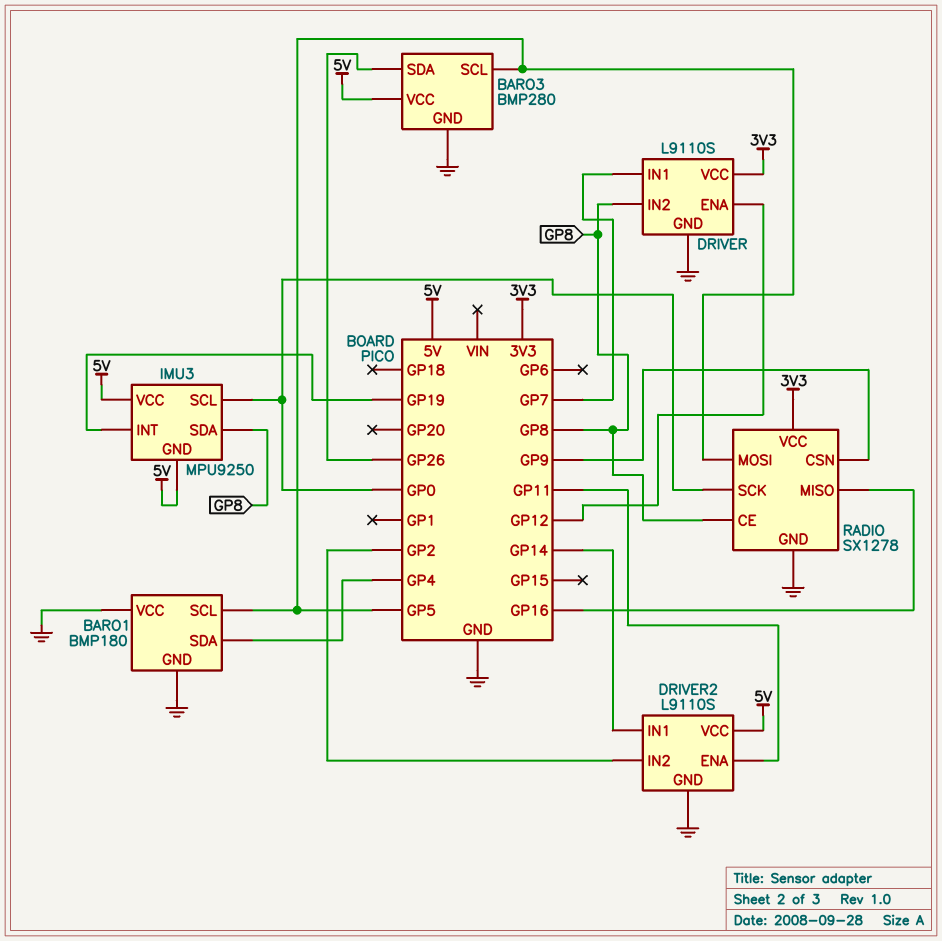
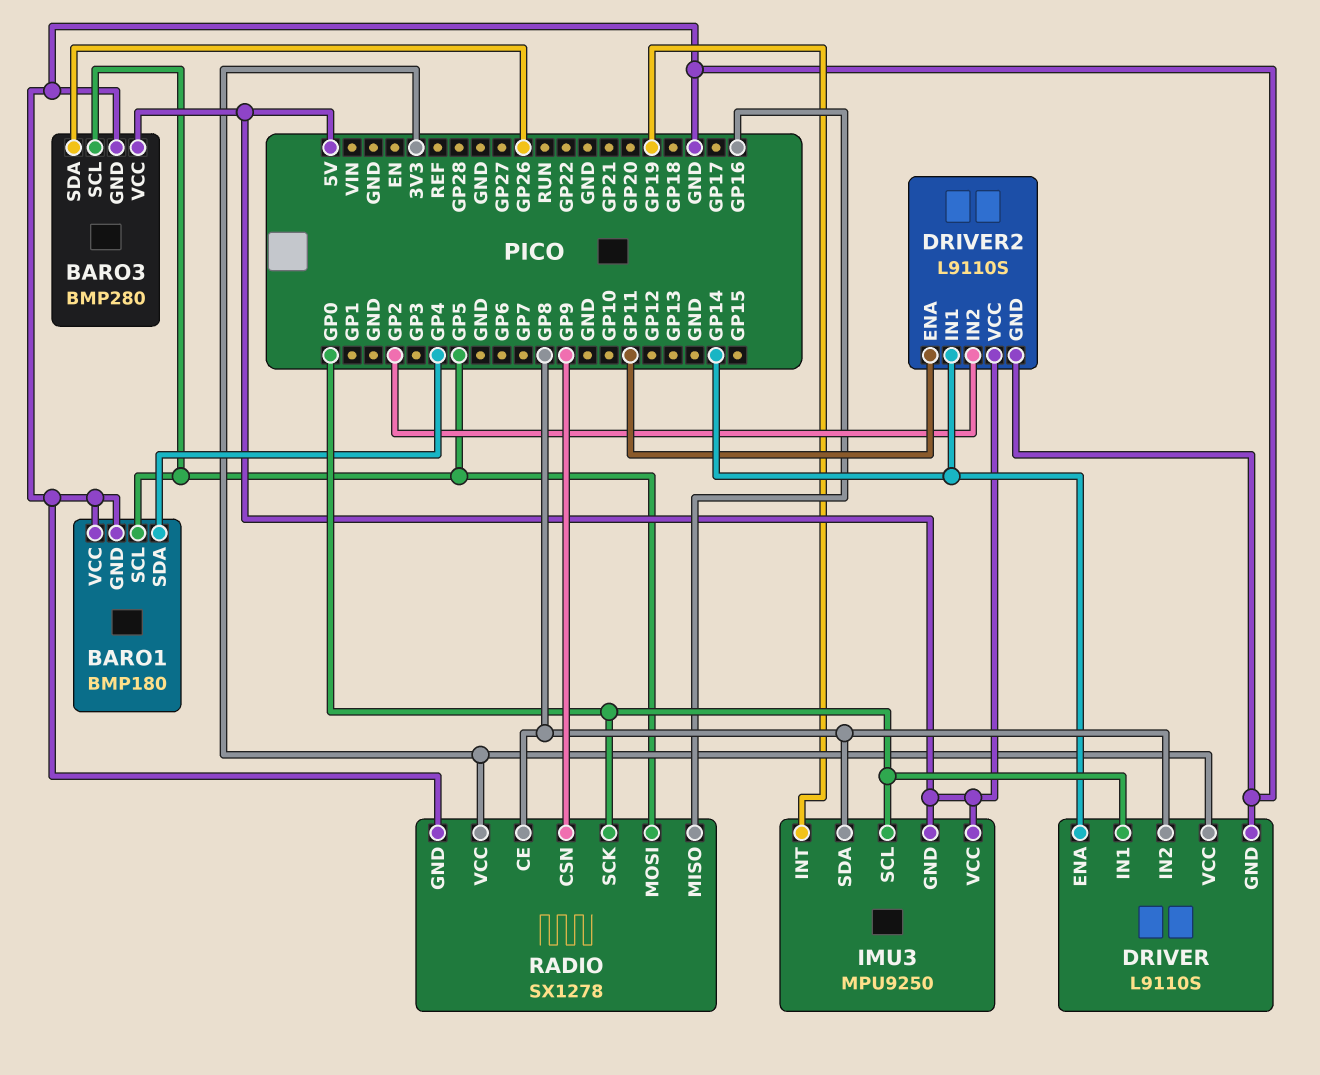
DRIVER pin ENA: GP12 -> GP14
DRIVER pin IN1: GP7 -> GP0

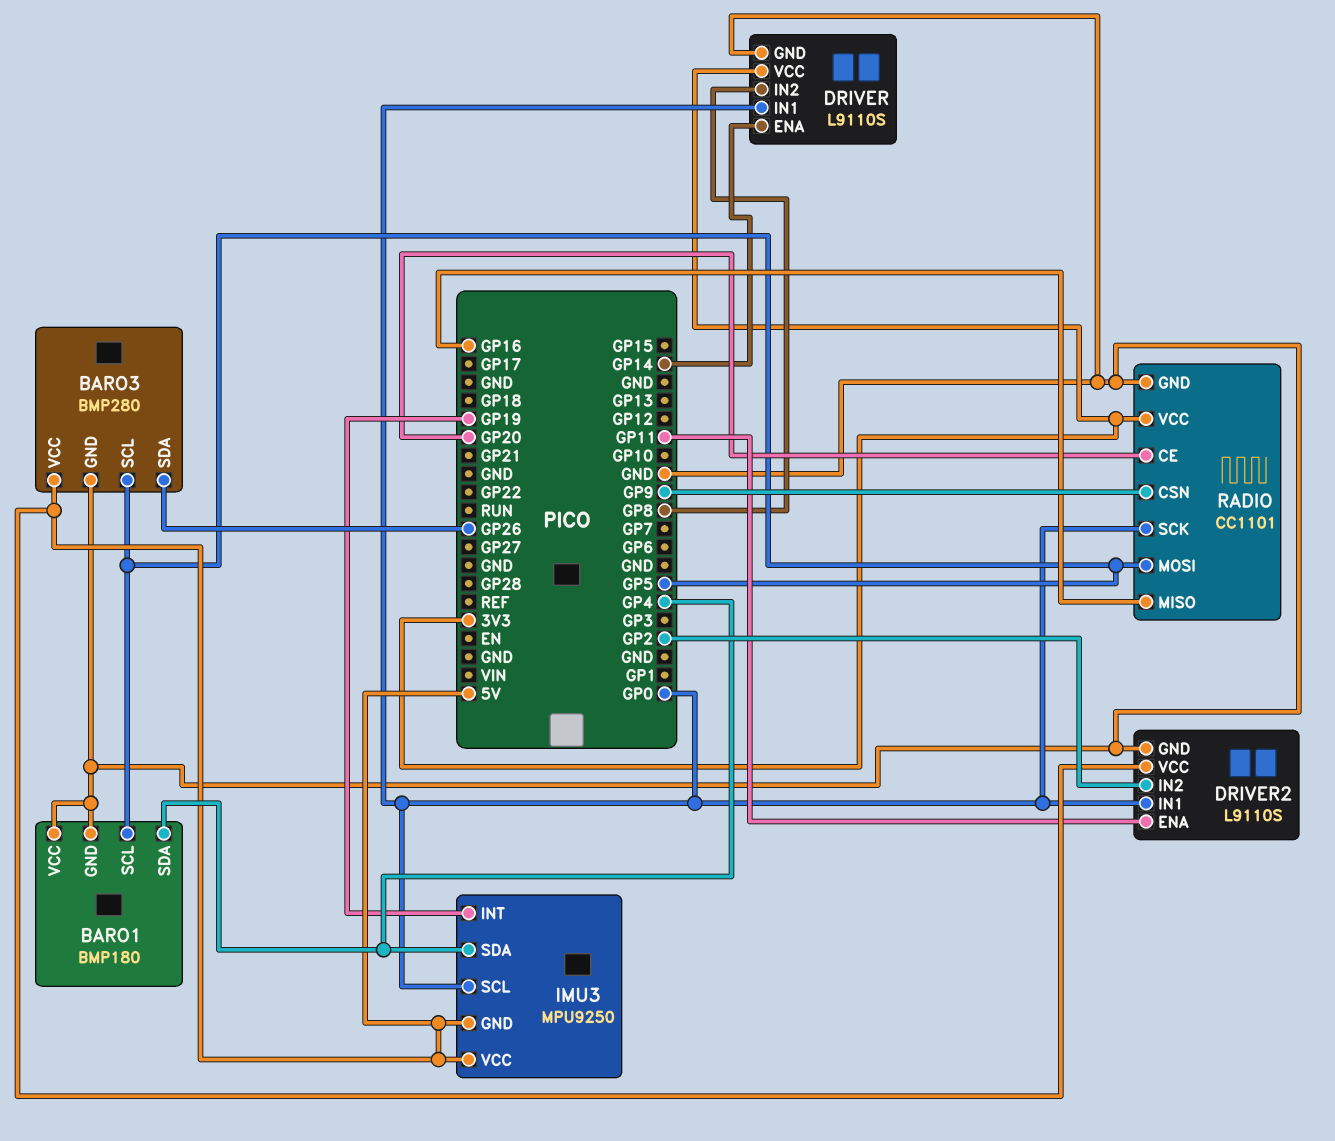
DRIVER2 pin IN1: GP14 -> GP0
IMU3 pin SDA: GP8 -> GP4
RADIO: SX1278 -> CC1101
RADIO pin CE: GP8 -> GP20

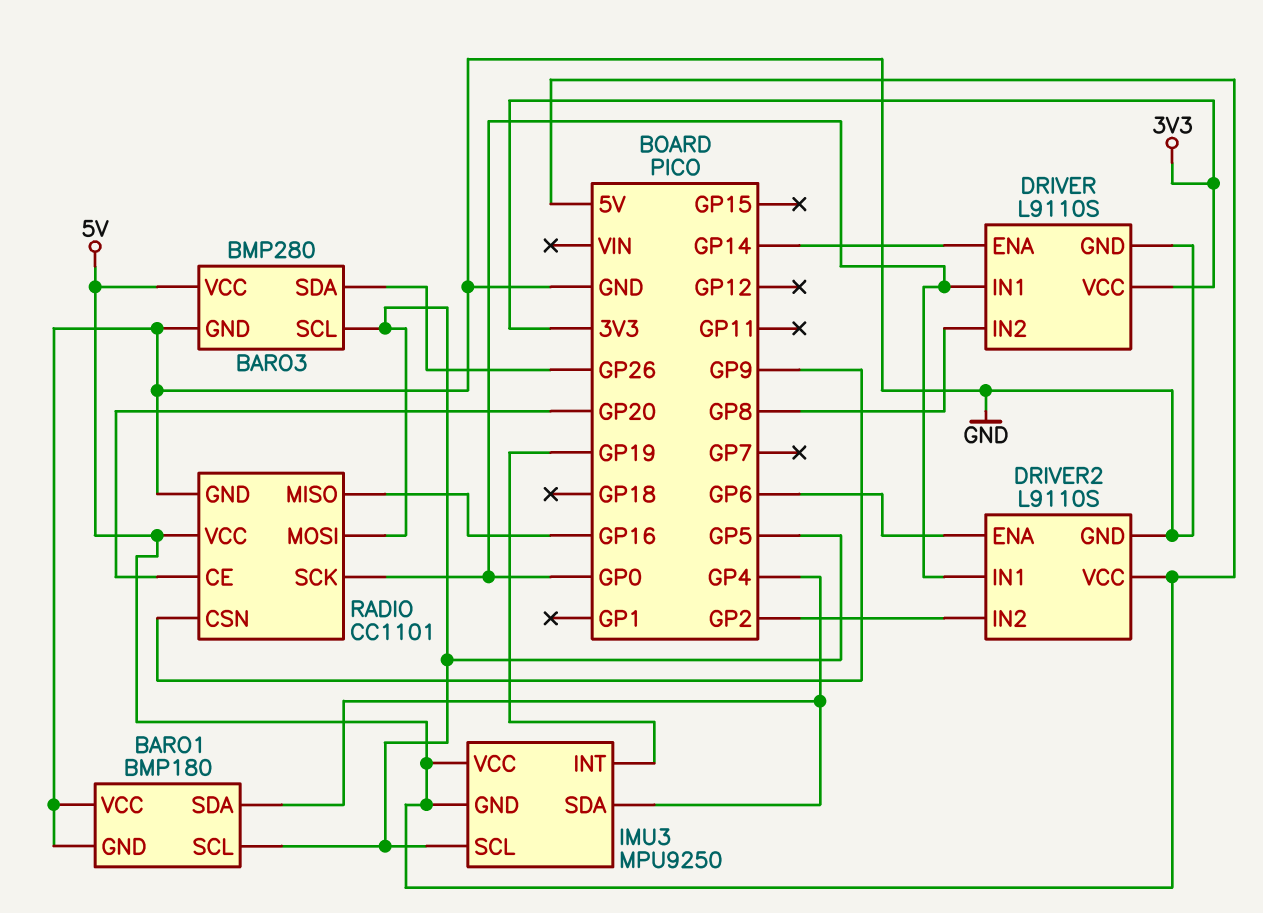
DRIVER2 pin ENA: GP11 -> GP6
IMU3 pin SCL: GP0 -> GP5
RADIO pin VCC: 3V3 -> 5V

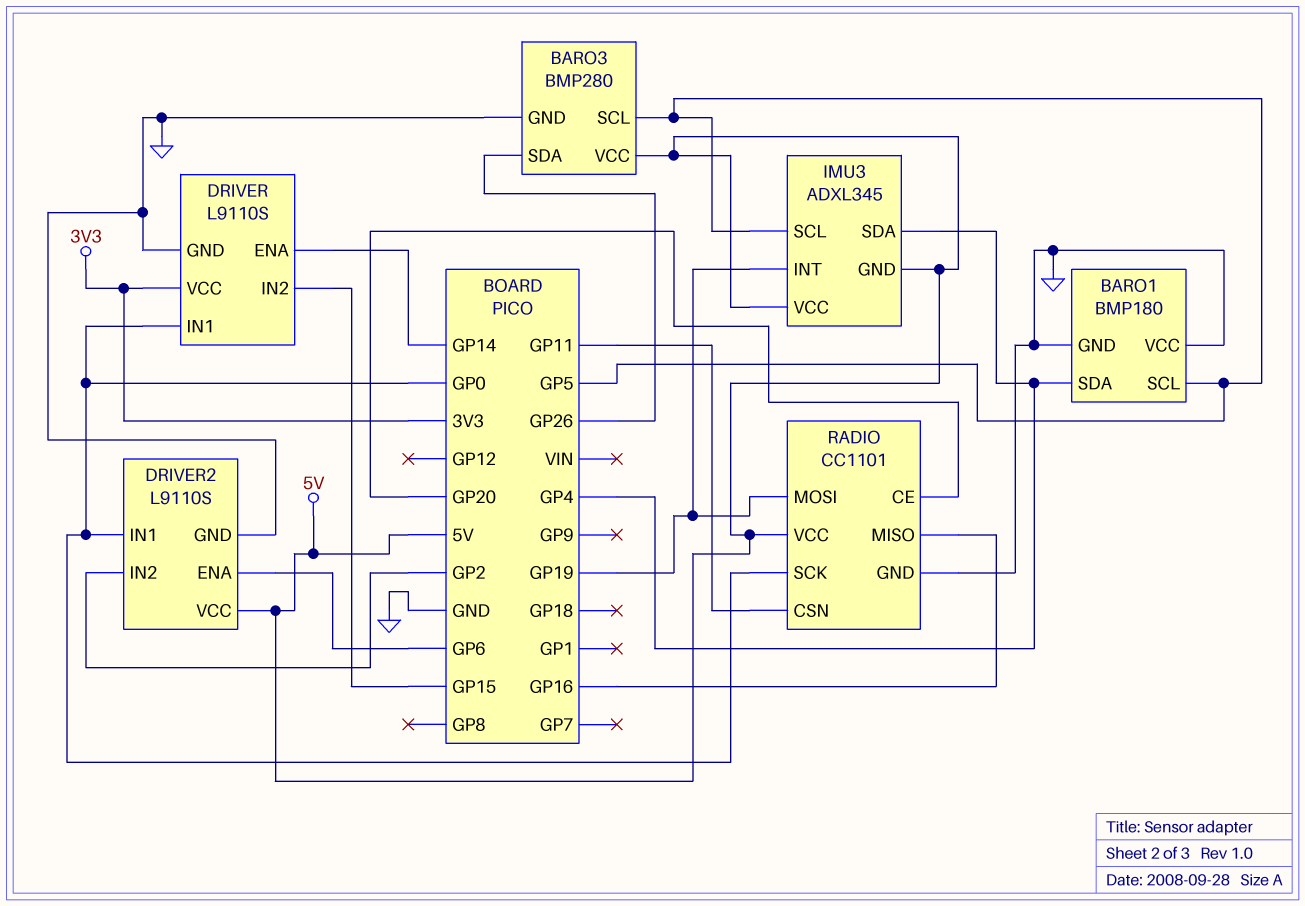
DRIVER pin IN2: GP8 -> GP15
IMU3: MPU9250 -> ADXL345
RADIO pin CSN: GP9 -> GP11
RADIO pin MOSI: GP5 -> GP19

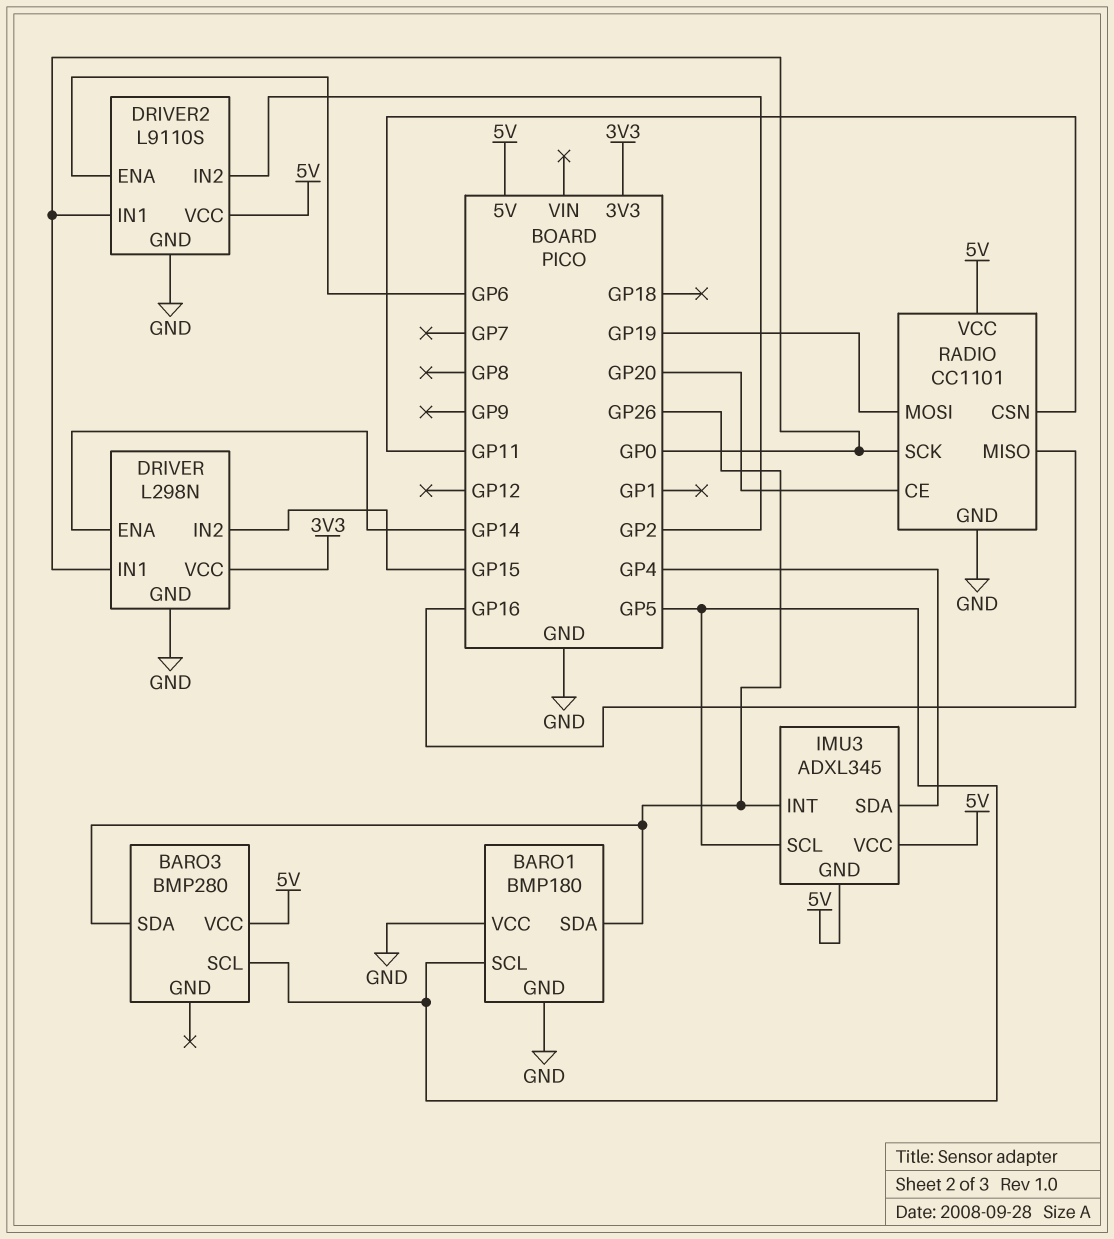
BARO1 pin SDA: GP4 -> GP26
BARO3 pin GND: GND -> none
DRIVER: L9110S -> L298N
IMU3 pin INT: GP19 -> GP26

